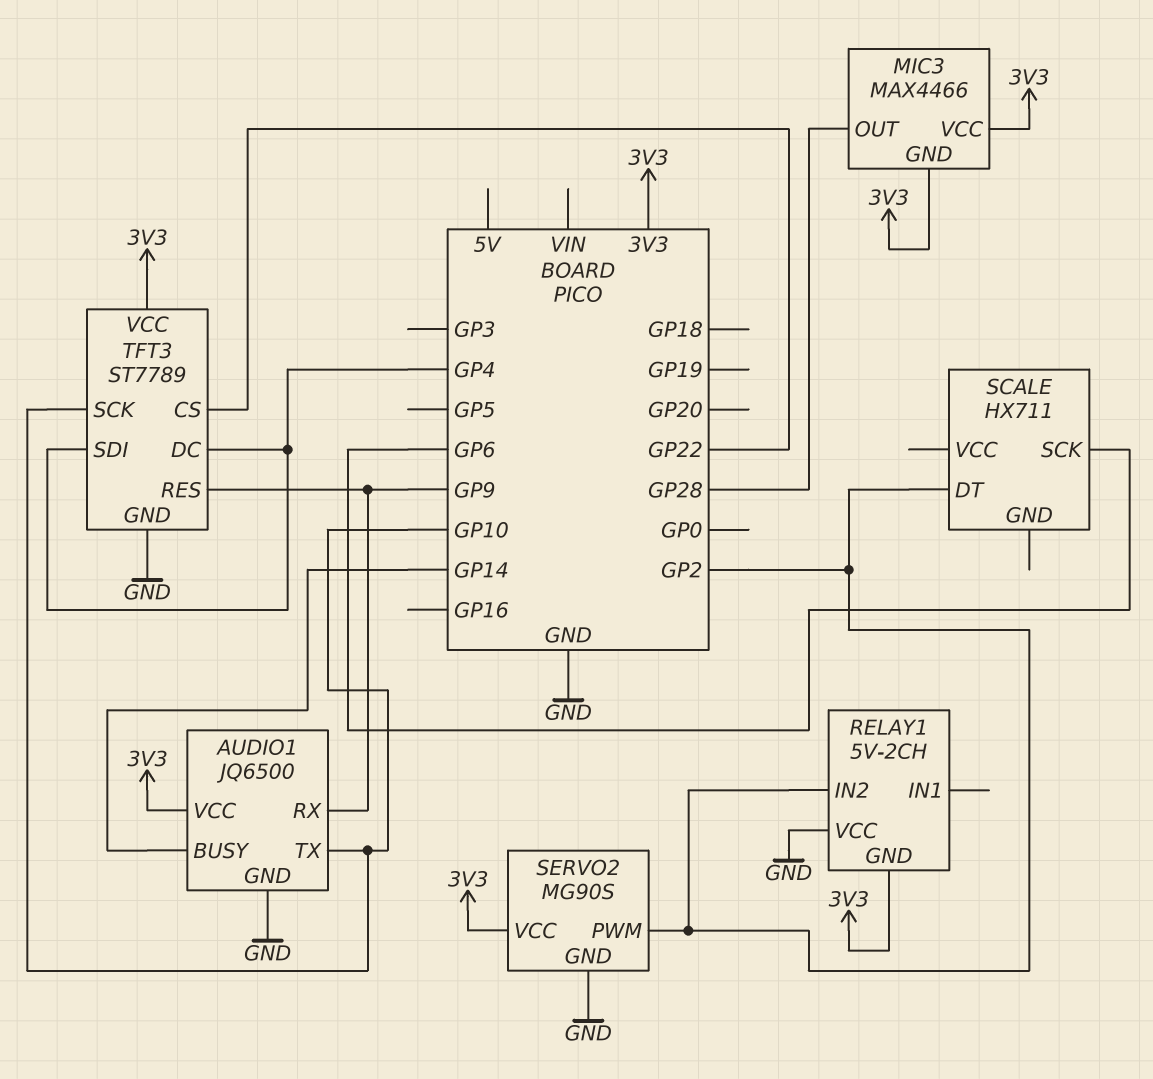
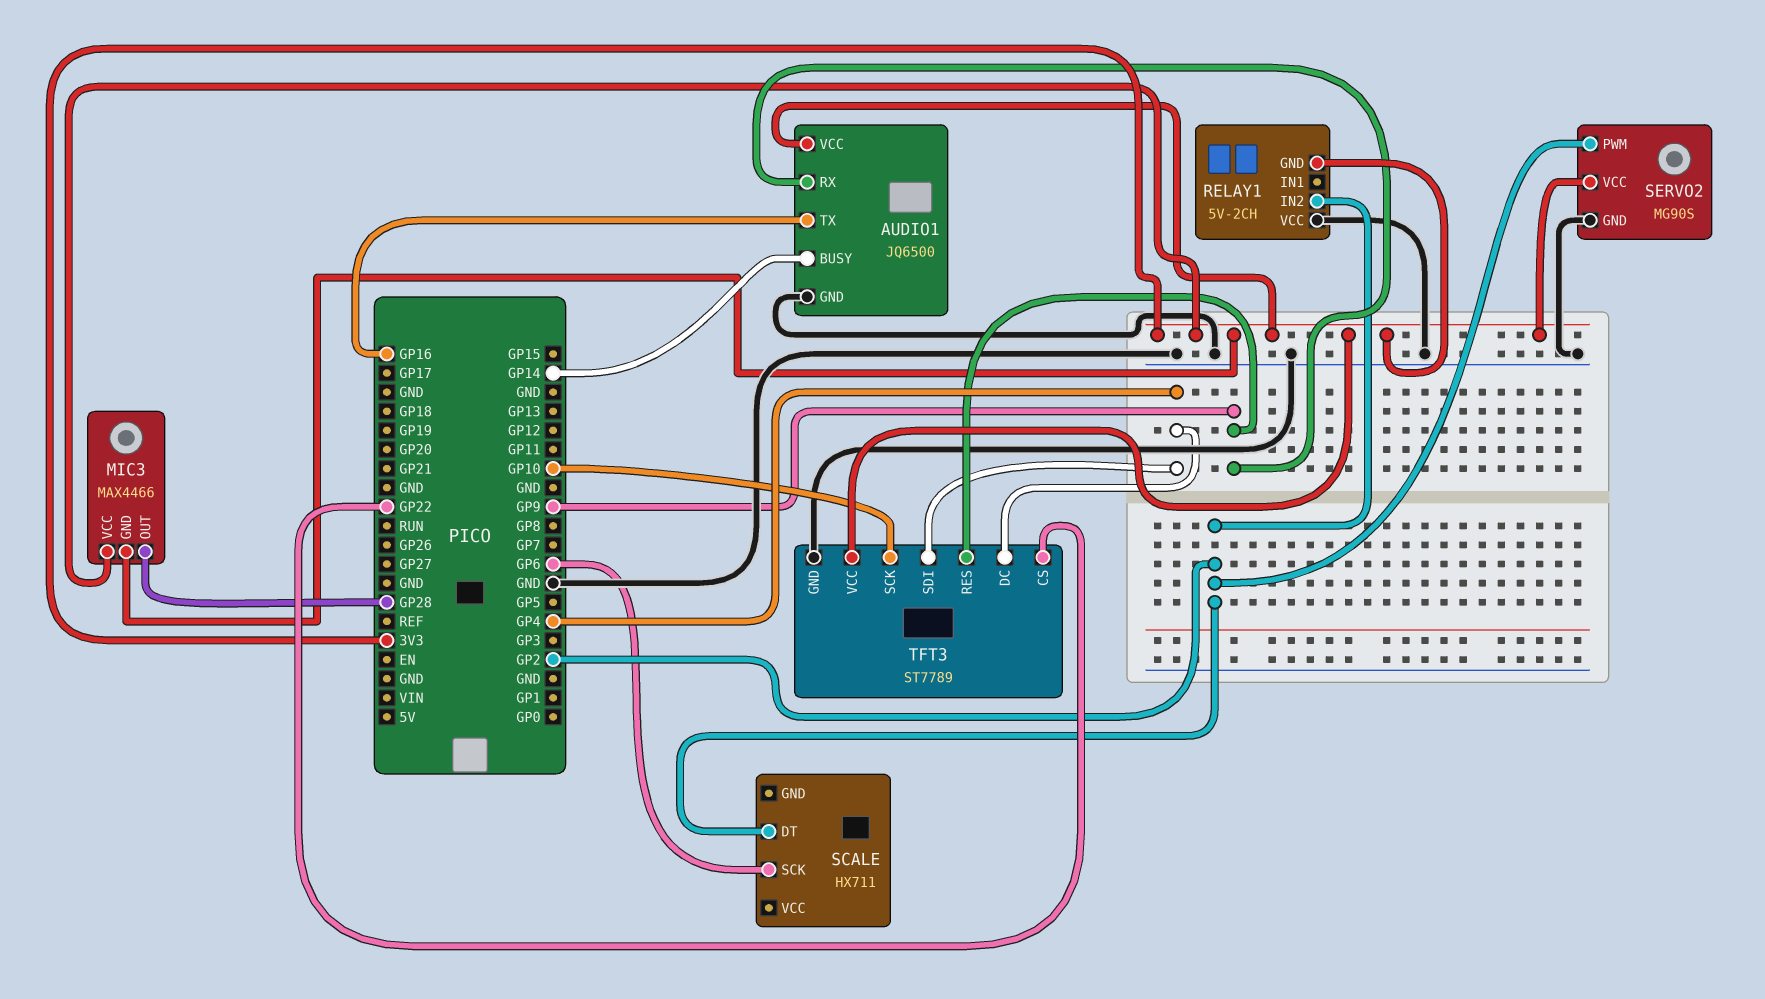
AUDIO1 pin TX: GP10 -> GP16

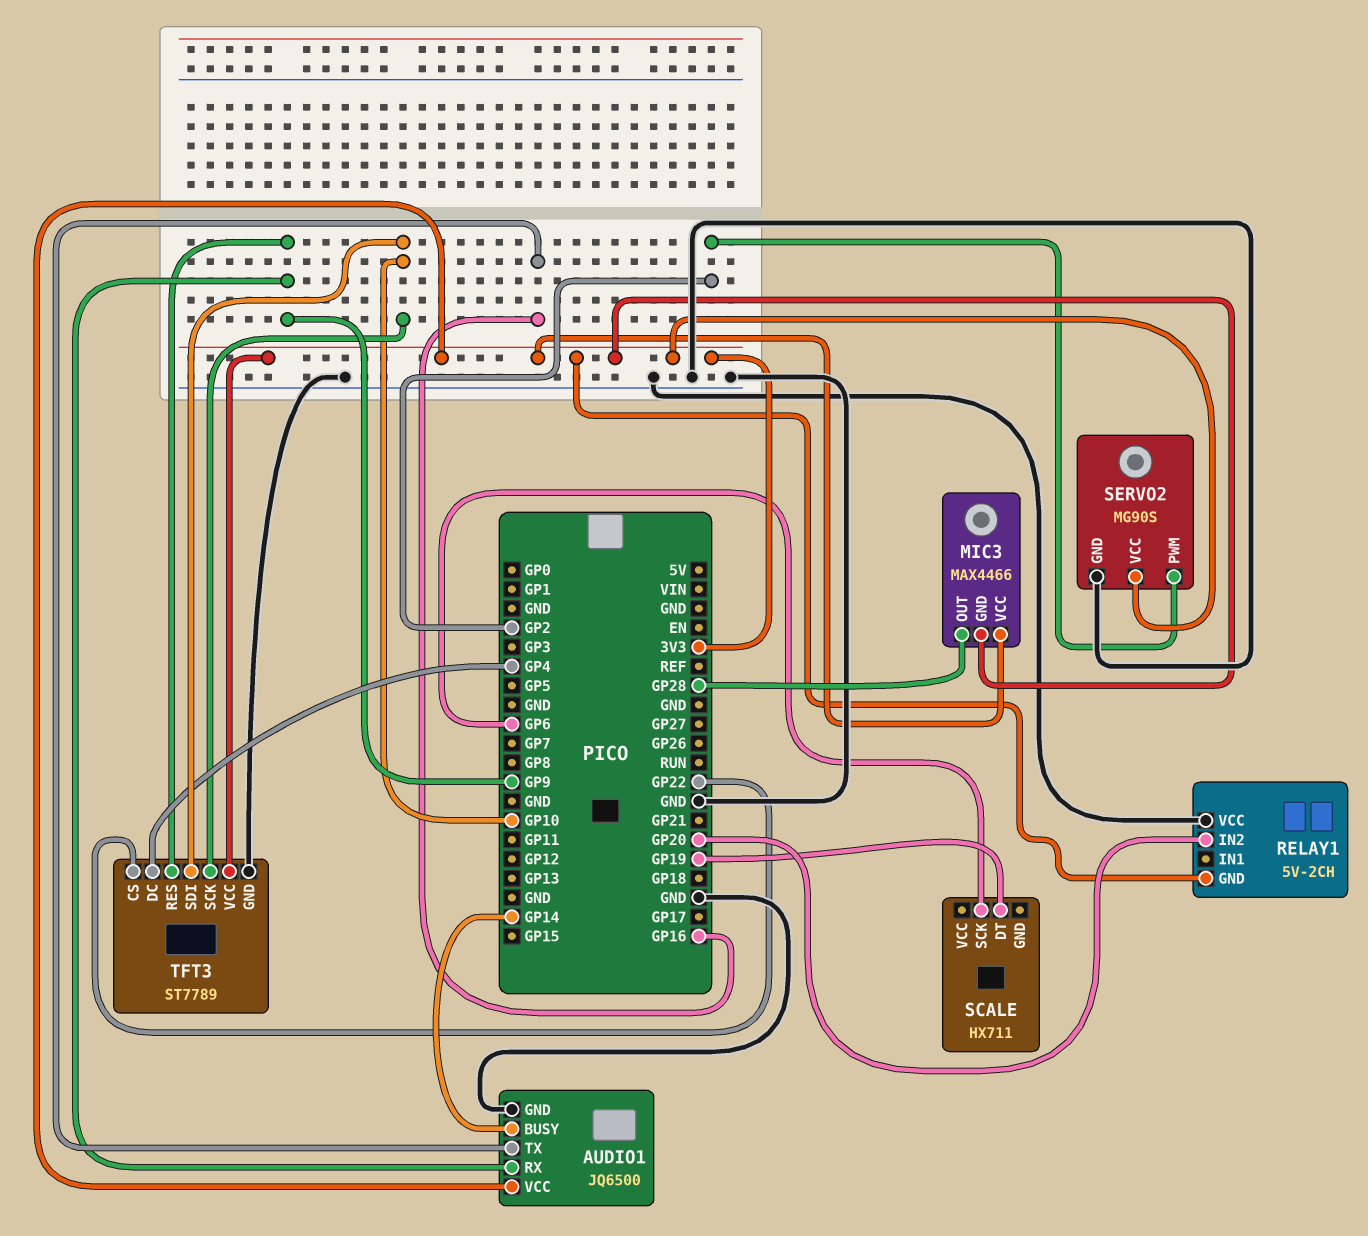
RELAY1 pin IN2: GP2 -> GP20
SCALE pin DT: GP2 -> GP19
TFT3 pin SDI: GP4 -> GP10

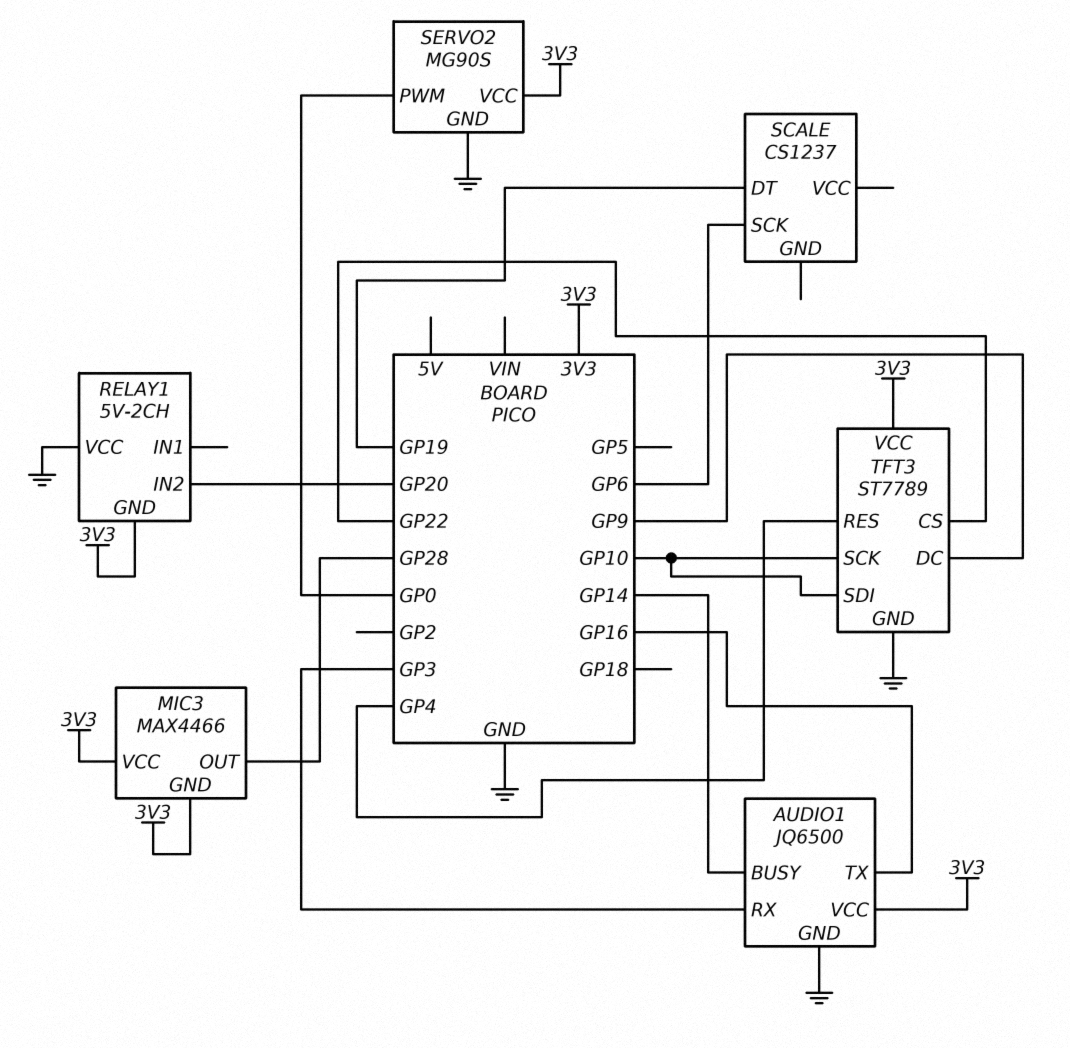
AUDIO1 pin RX: GP9 -> GP3
SCALE: HX711 -> CS1237
SERVO2 pin PWM: GP2 -> GP0
TFT3 pin DC: GP4 -> GP9
TFT3 pin RES: GP9 -> GP4

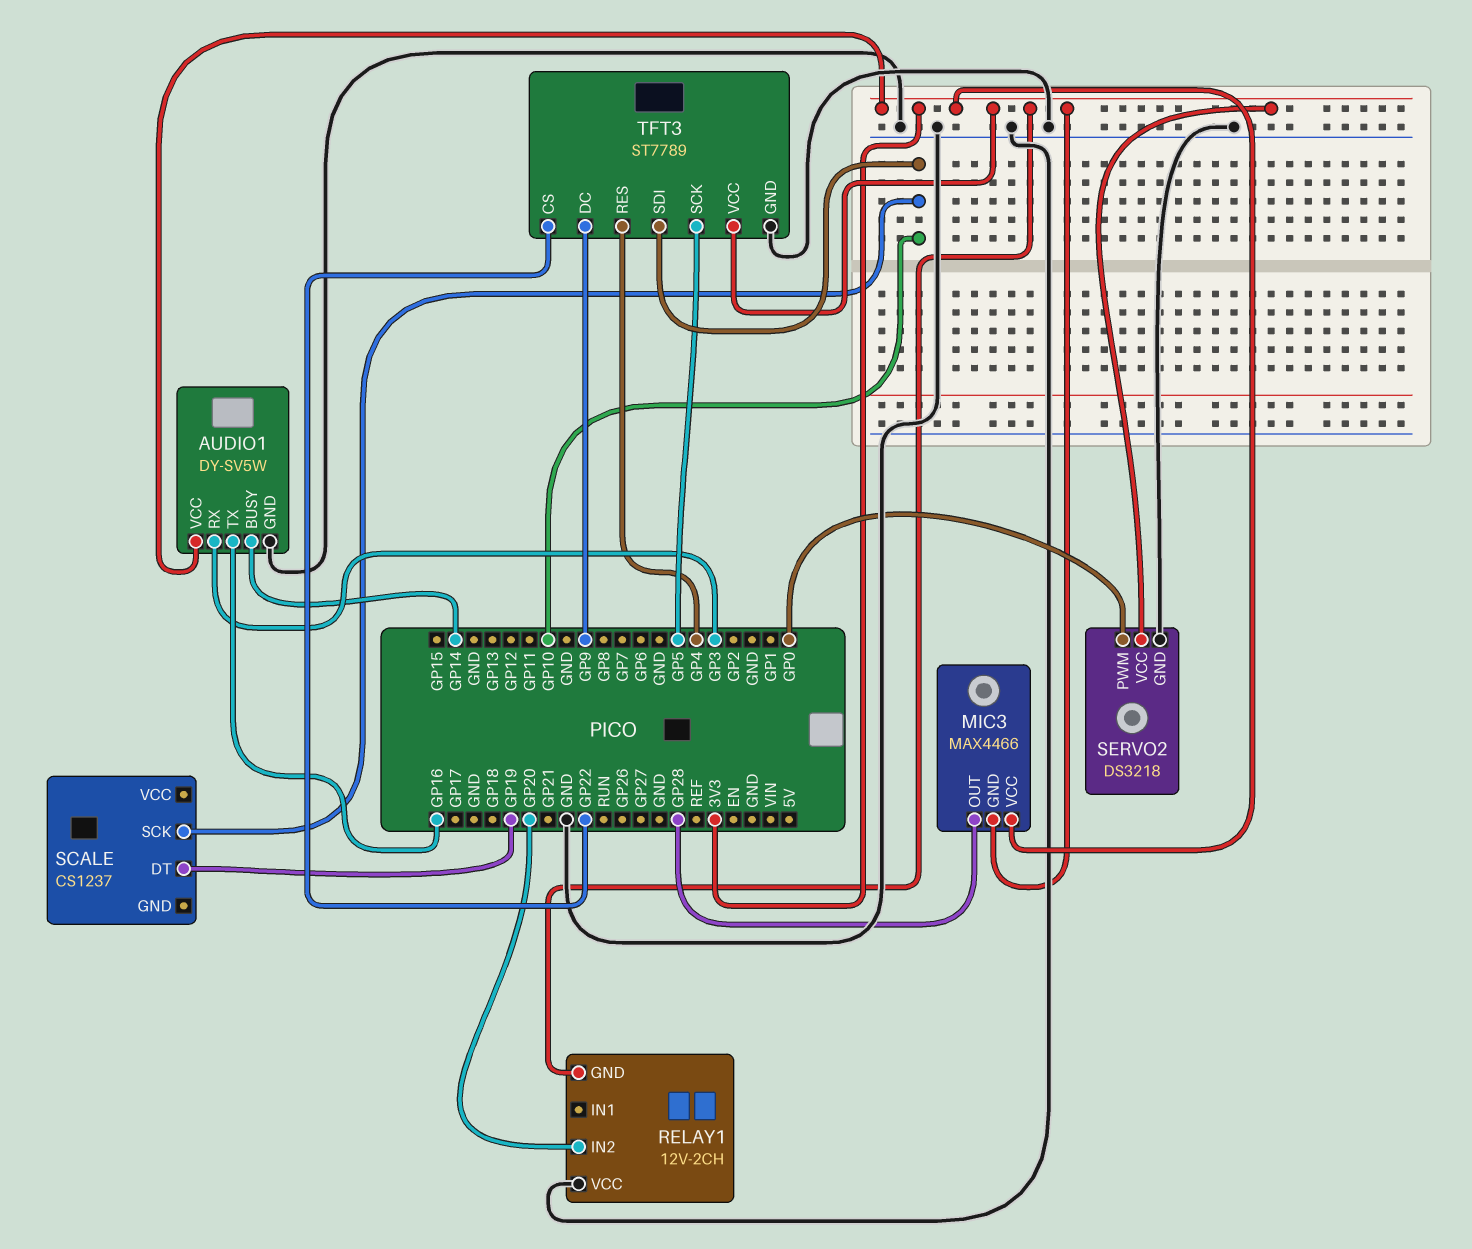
AUDIO1: JQ6500 -> DY-SV5W
RELAY1: 5V-2CH -> 12V-2CH
SCALE pin SCK: GP6 -> GP10
SERVO2: MG90S -> DS3218
TFT3 pin SCK: GP10 -> GP5

